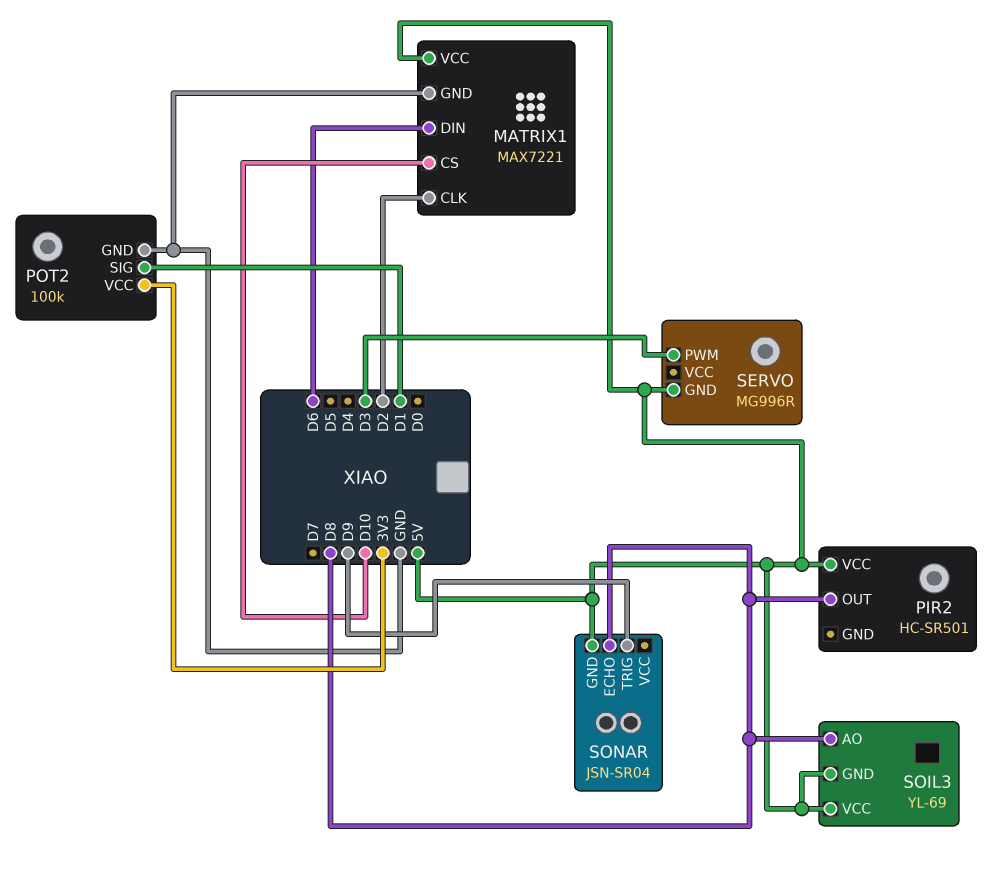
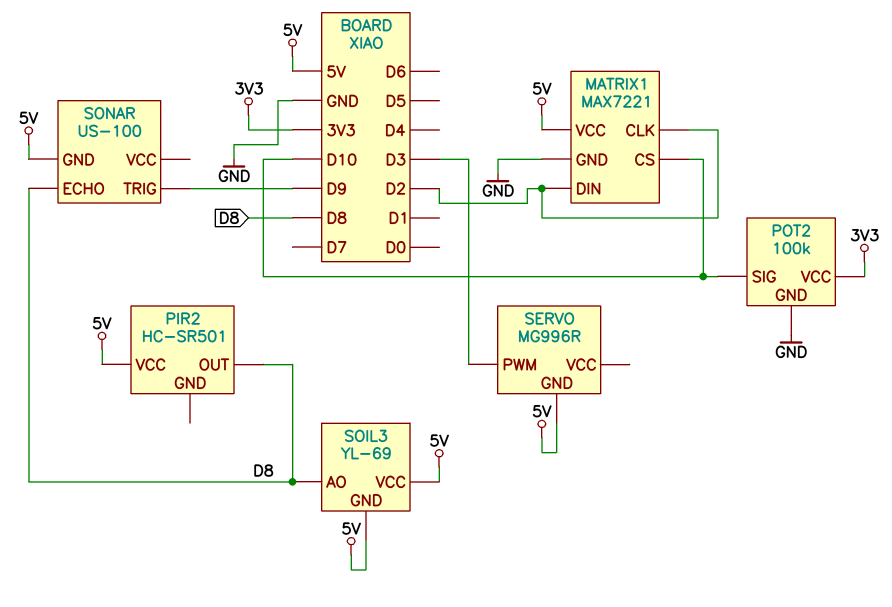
MATRIX1 pin DIN: D6 -> D2
POT2 pin SIG: D1 -> D10
SONAR: JSN-SR04 -> US-100

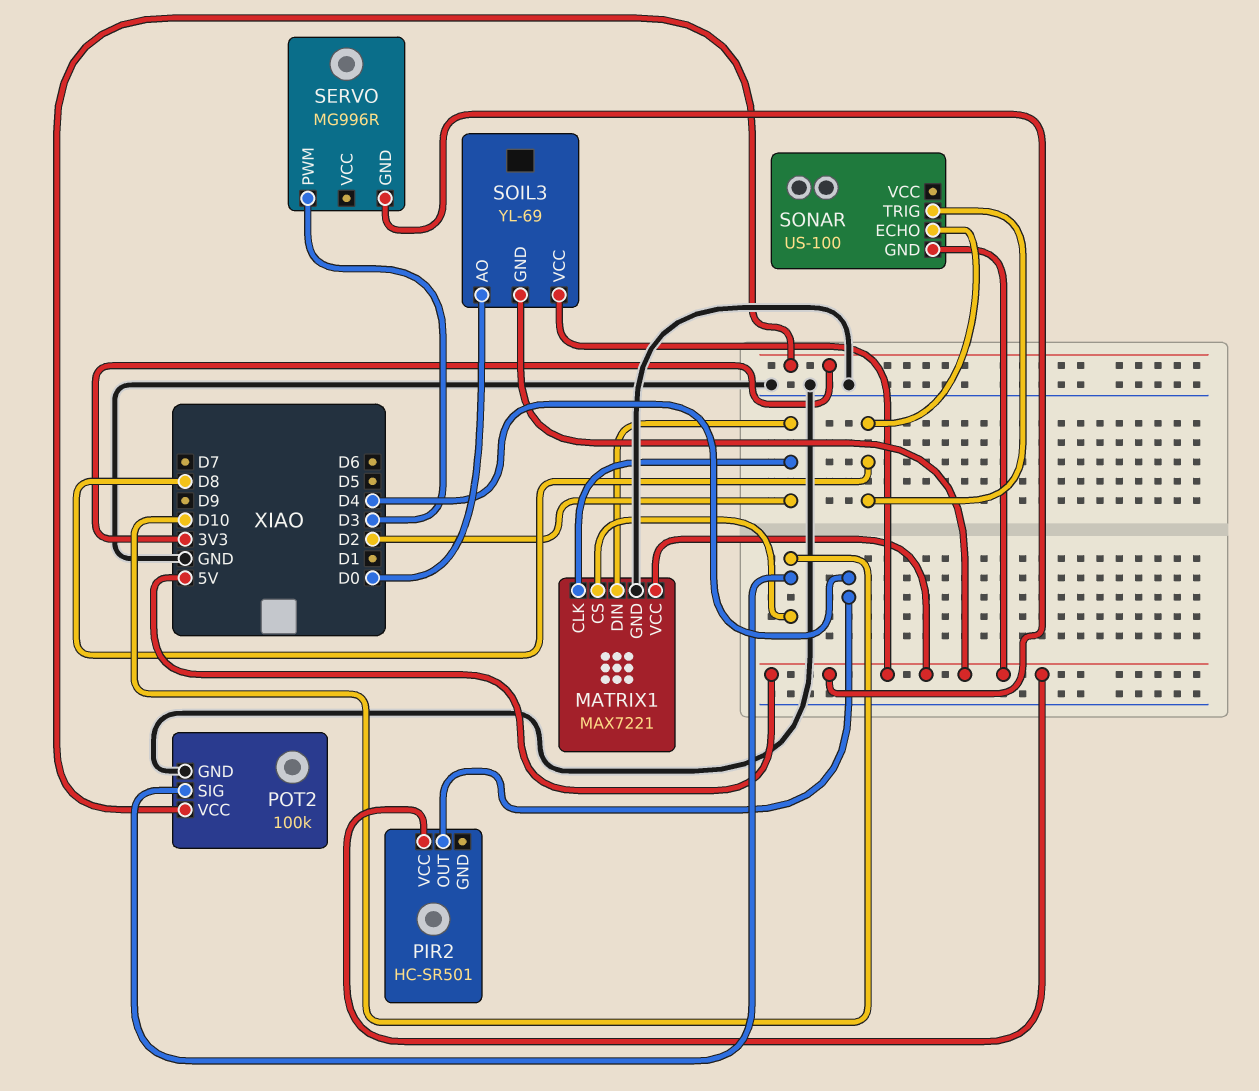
PIR2 pin OUT: D8 -> D4
SOIL3 pin AO: D8 -> D0
SONAR pin TRIG: D9 -> D8

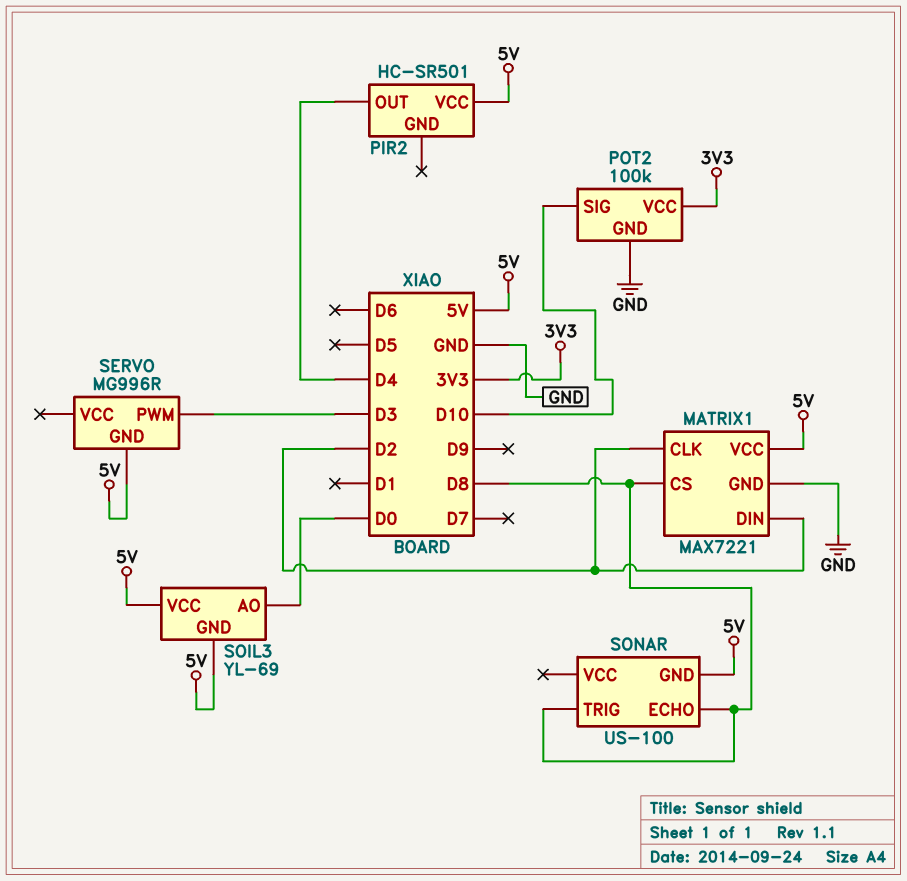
MATRIX1 pin CS: D10 -> D8

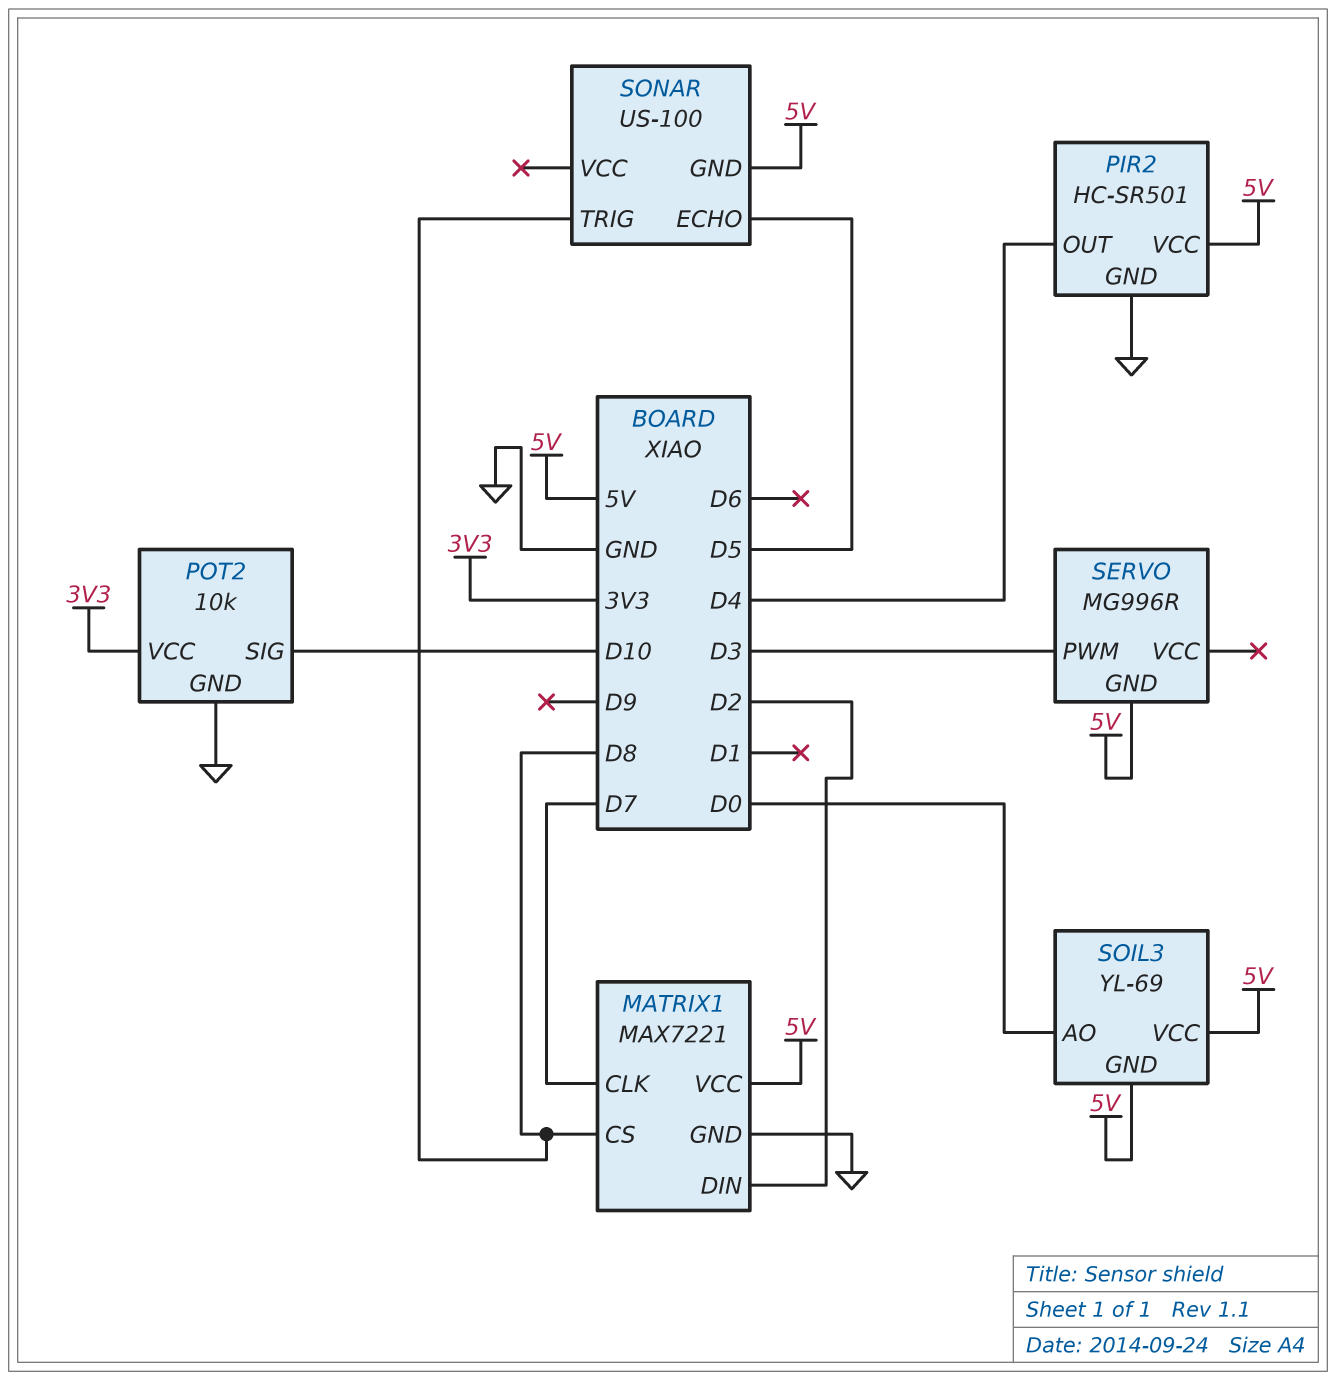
MATRIX1 pin CLK: D2 -> D7
PIR2 pin GND: none -> GND
POT2: 100k -> 10k
SONAR pin ECHO: D8 -> D5

